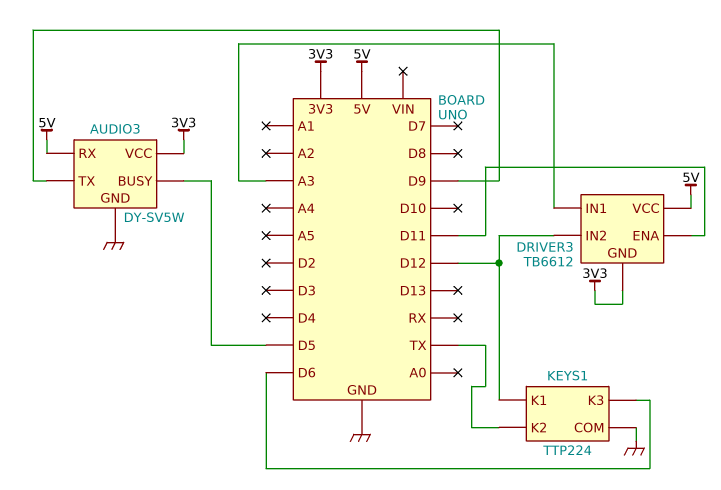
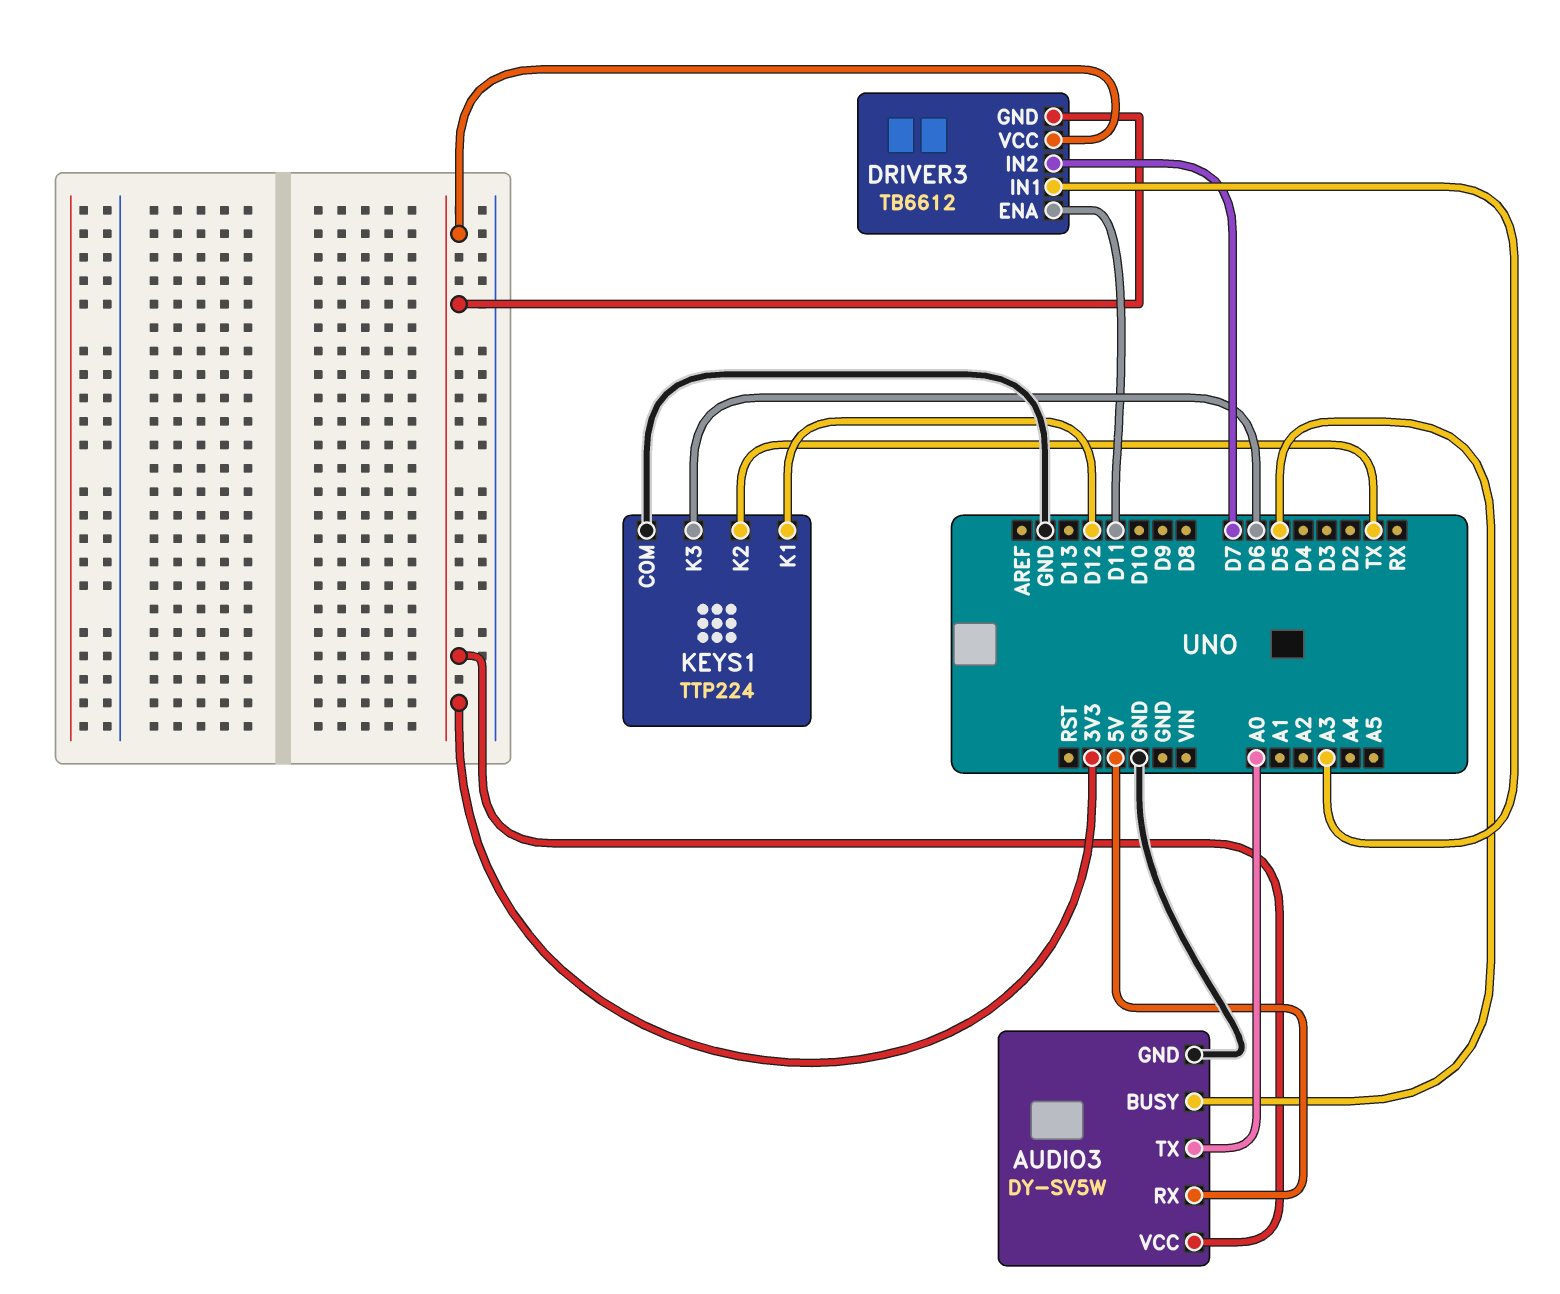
AUDIO3 pin TX: D9 -> A0
DRIVER3 pin IN2: D12 -> D7
DRIVER3 pin VCC: 5V -> 3V3

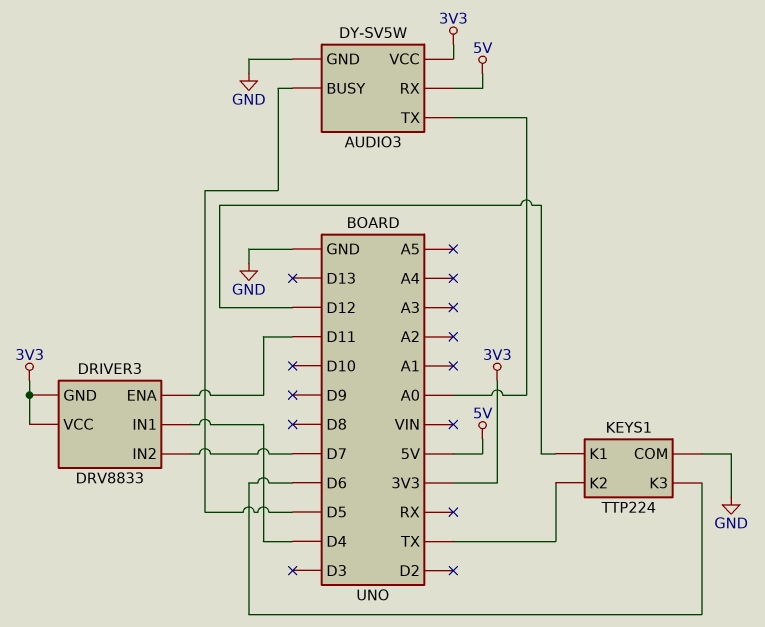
DRIVER3: TB6612 -> DRV8833
DRIVER3 pin IN1: A3 -> D4

